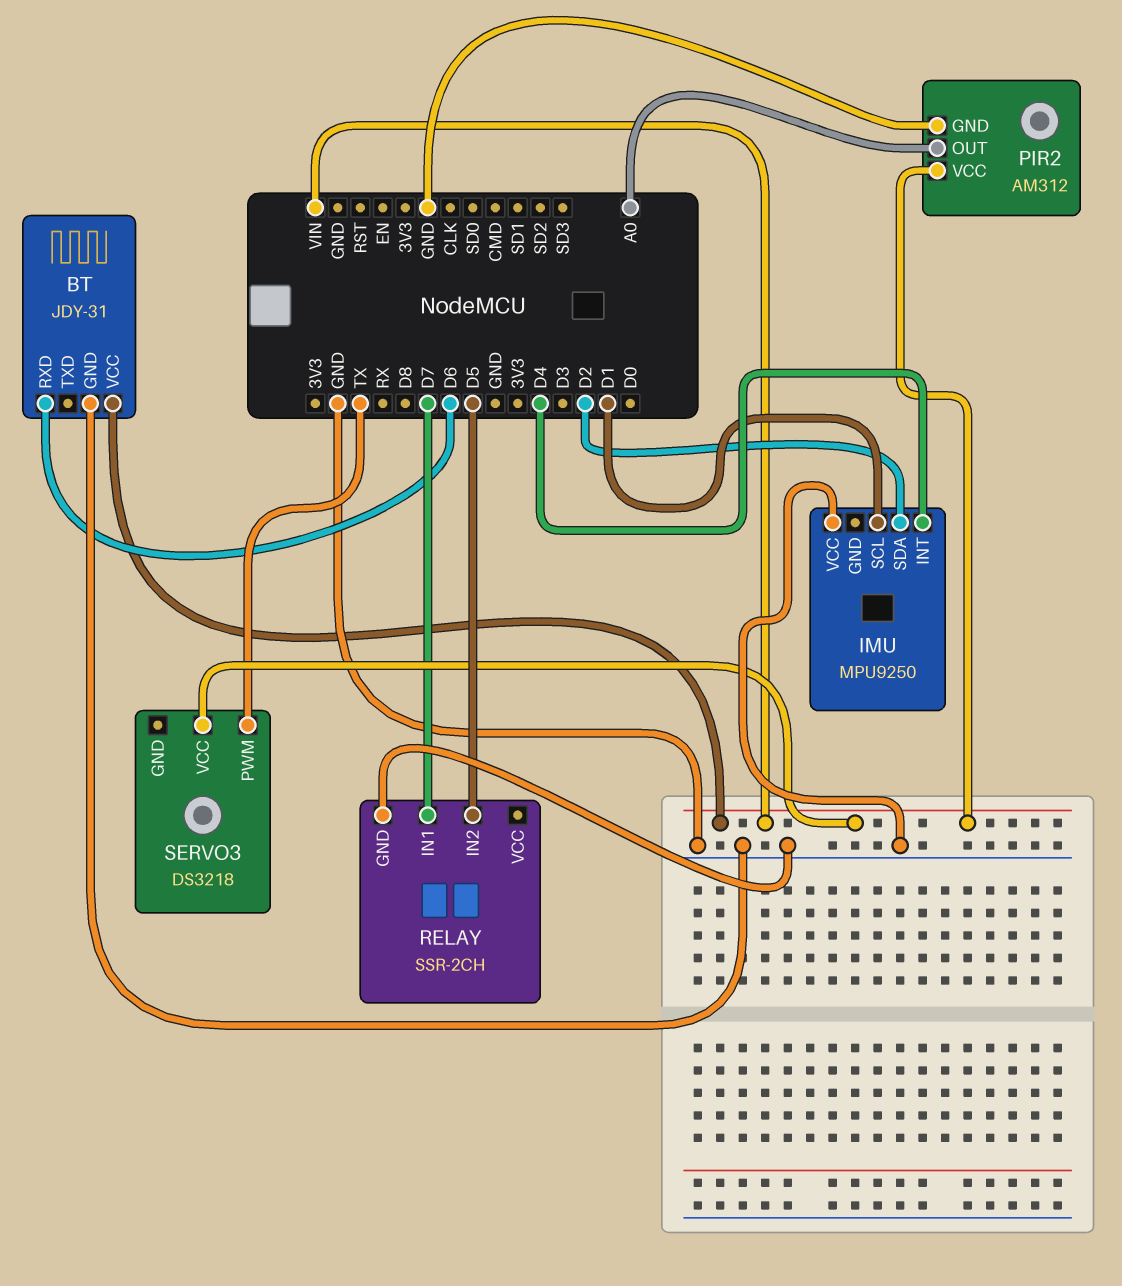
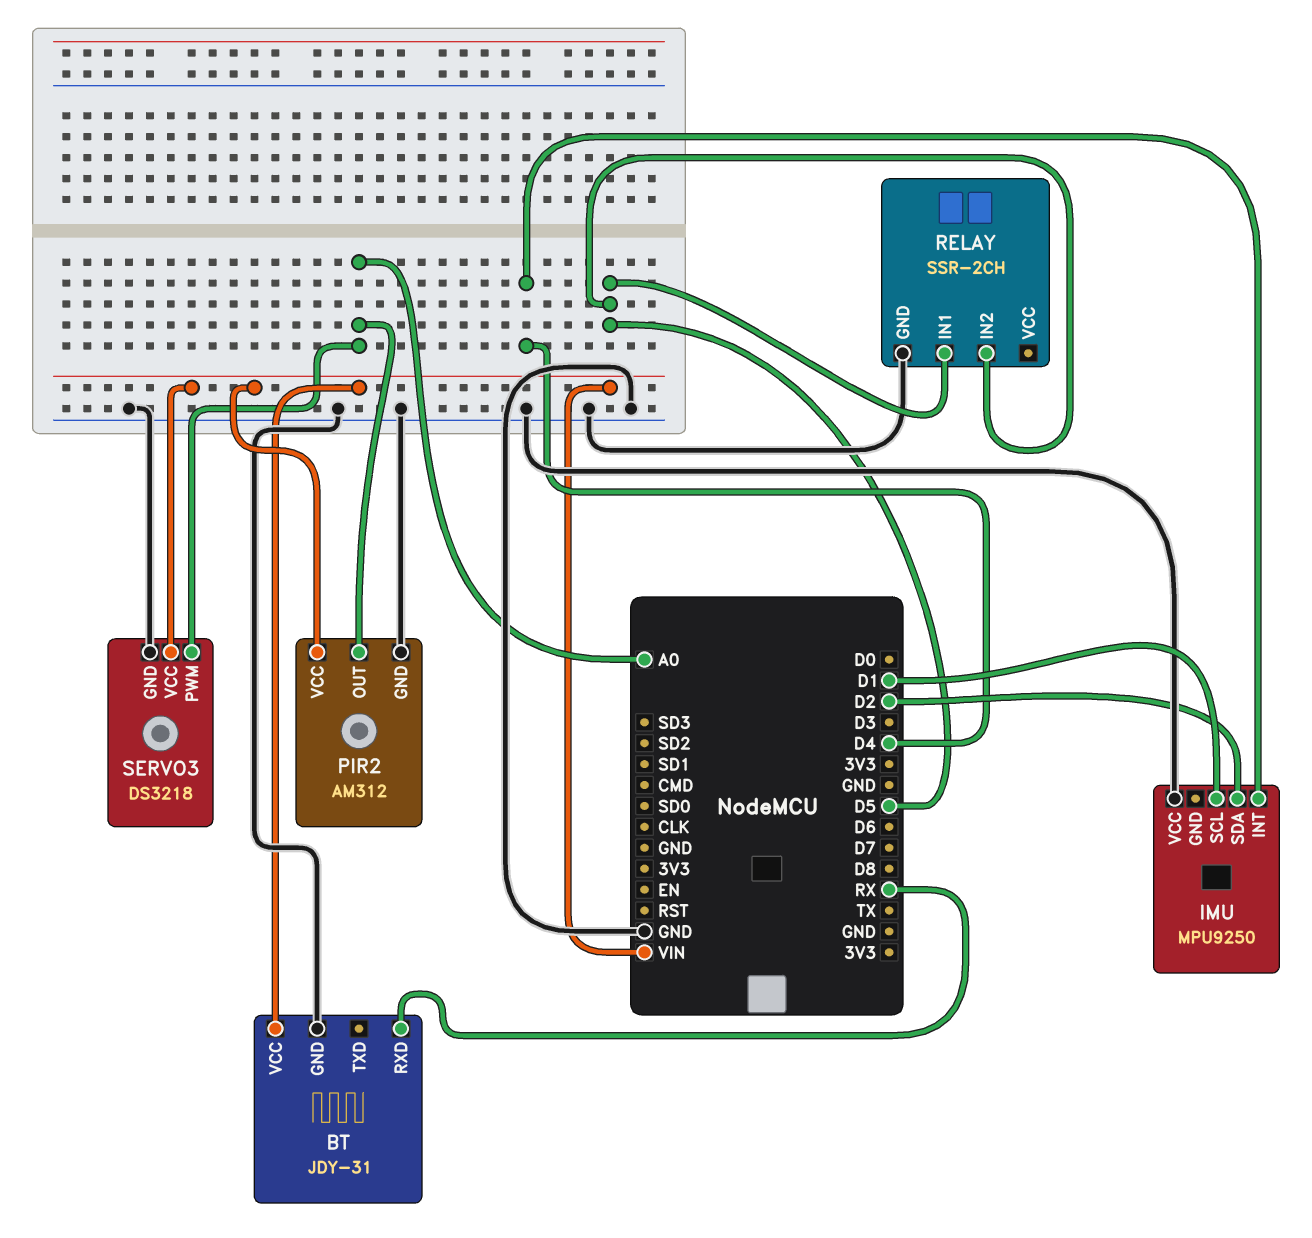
BT pin RXD: D6 -> RX
RELAY pin IN1: D7 -> D5
SERVO3 pin GND: none -> GND
SERVO3 pin PWM: TX -> A0

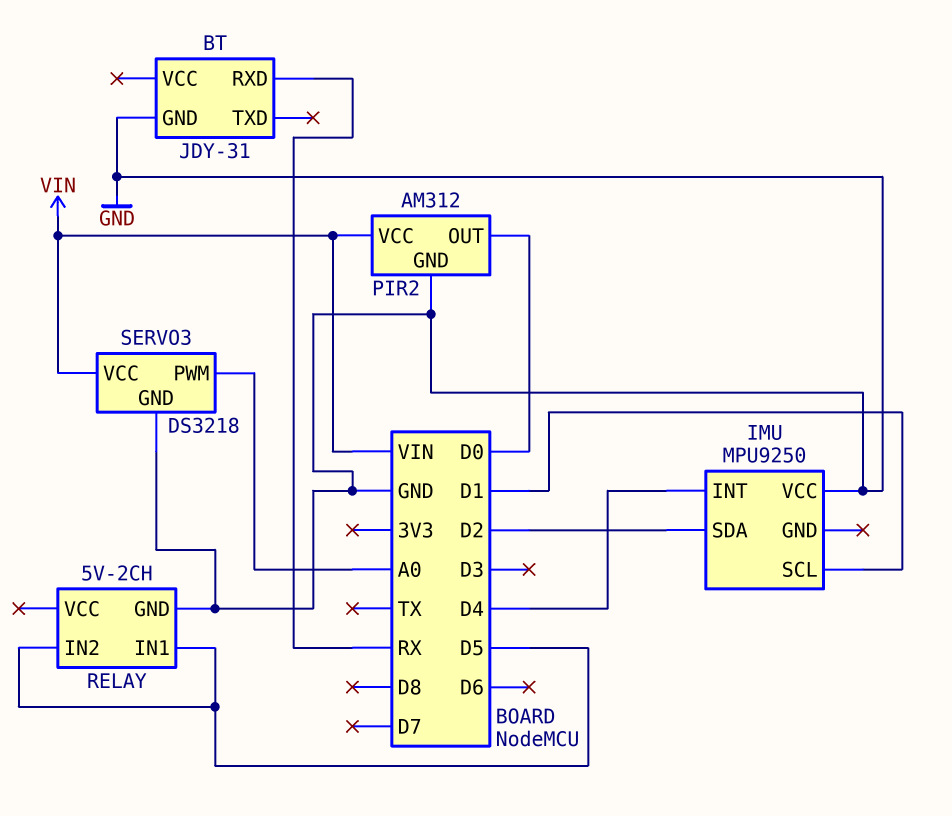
BT pin VCC: VIN -> none
PIR2 pin OUT: A0 -> D0
RELAY: SSR-2CH -> 5V-2CH

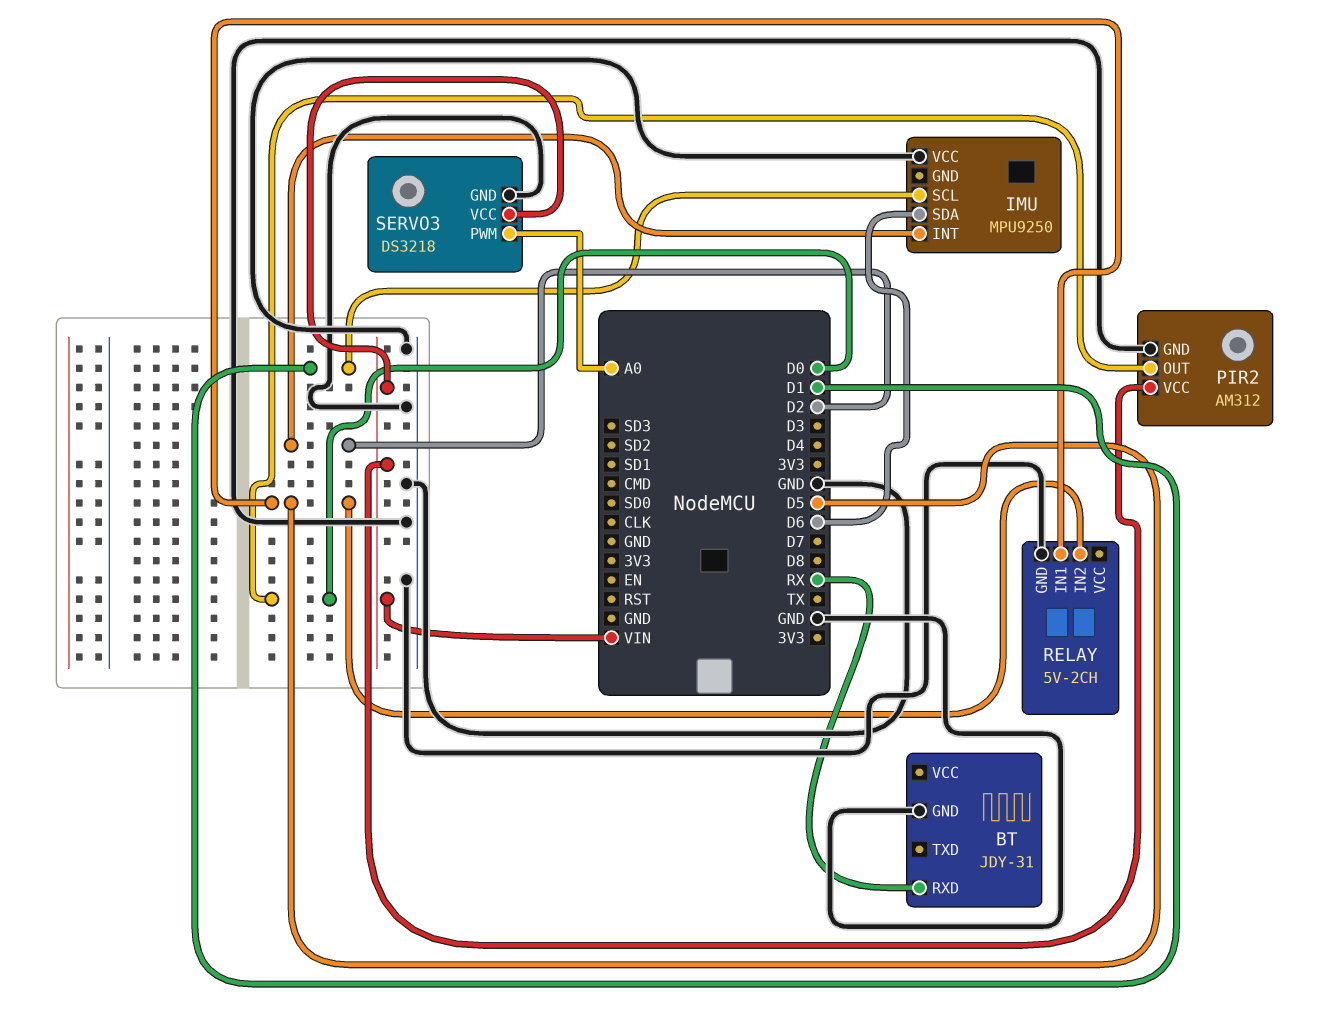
IMU pin INT: D4 -> D2
IMU pin SDA: D2 -> D6

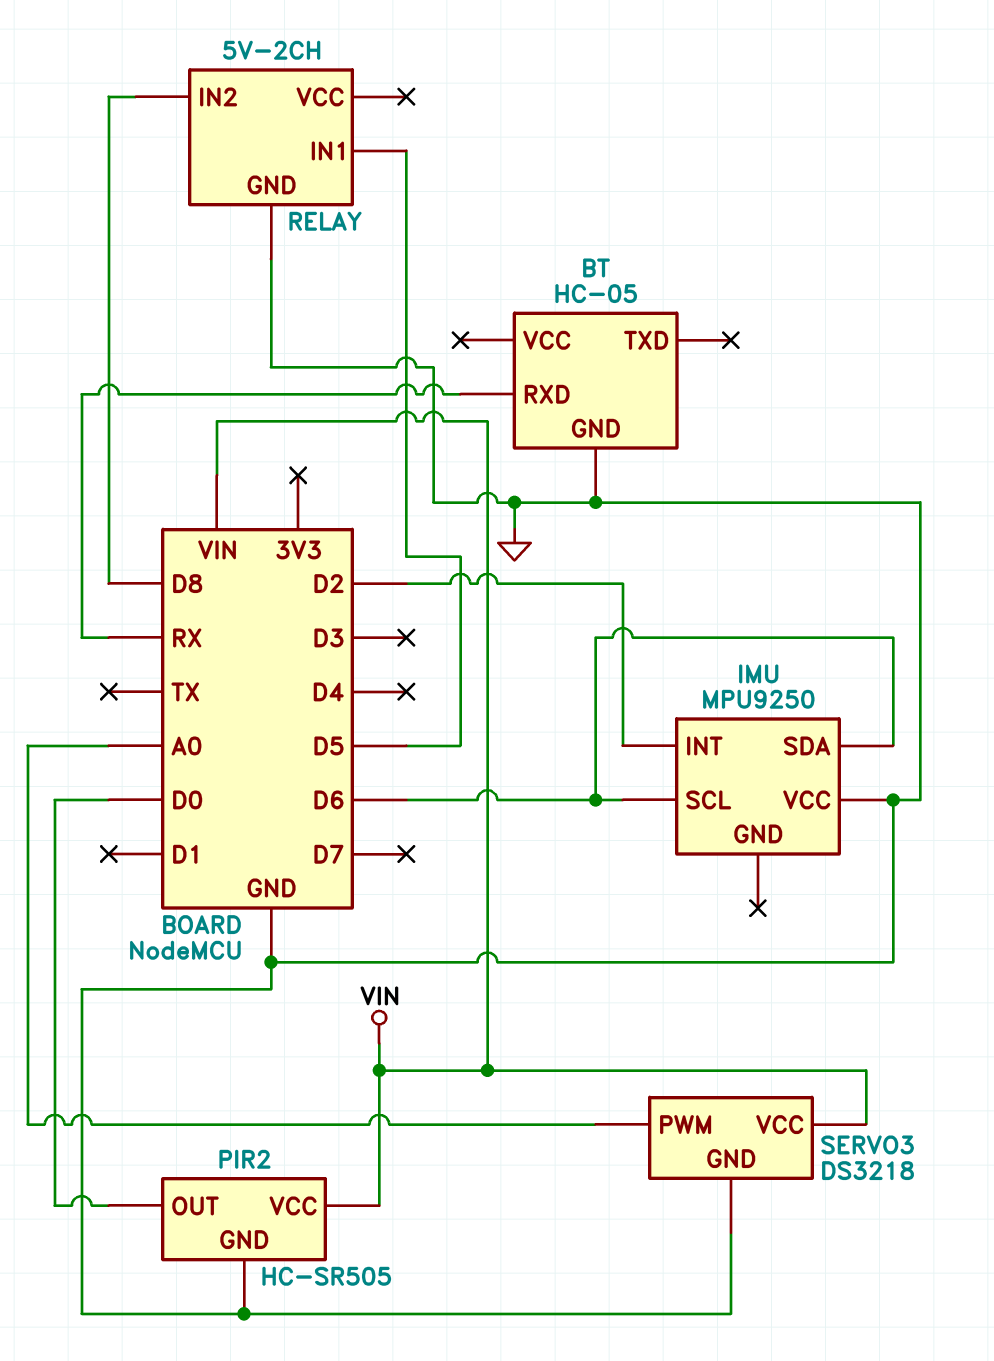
BT: JDY-31 -> HC-05
IMU pin SCL: D1 -> D6
PIR2: AM312 -> HC-SR505
RELAY pin IN2: D5 -> D8

